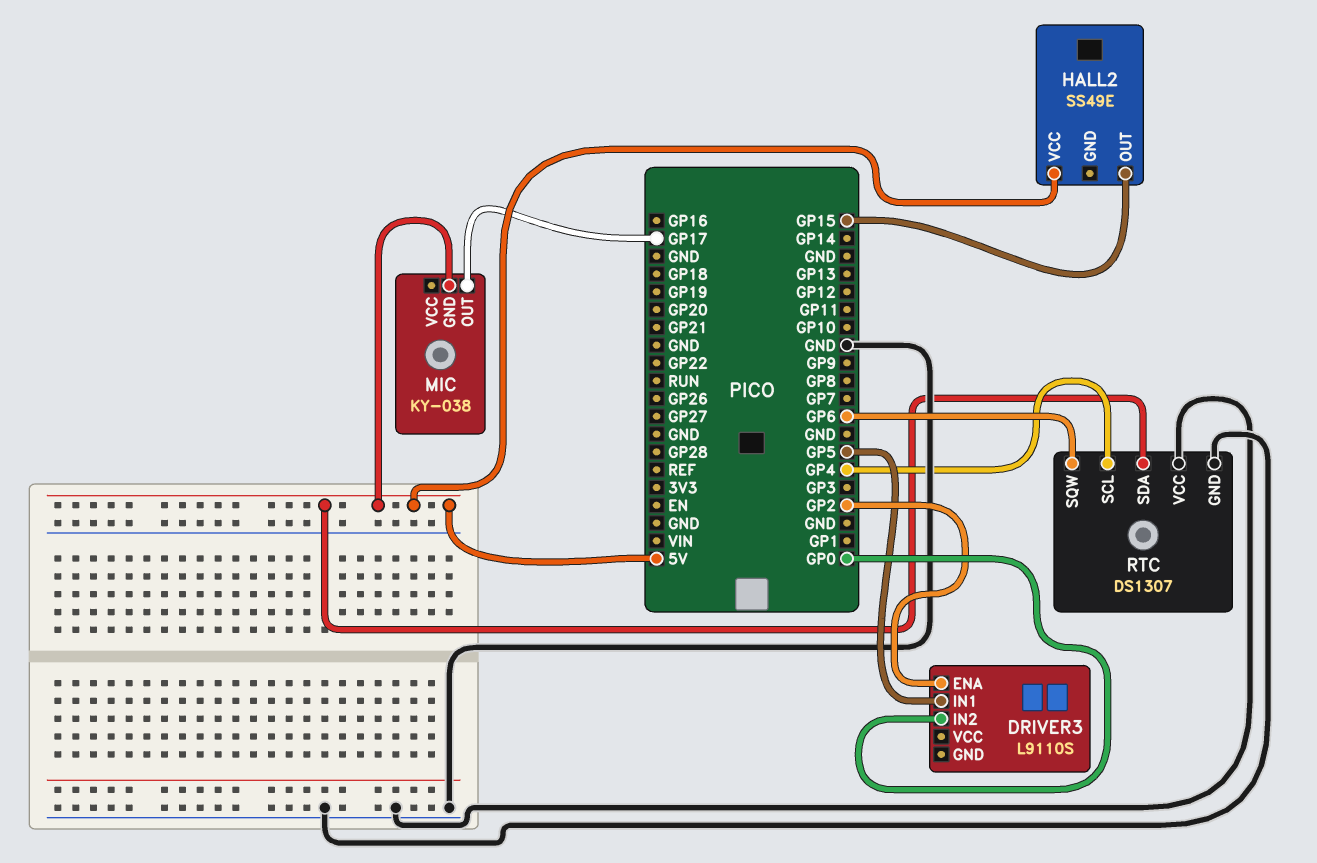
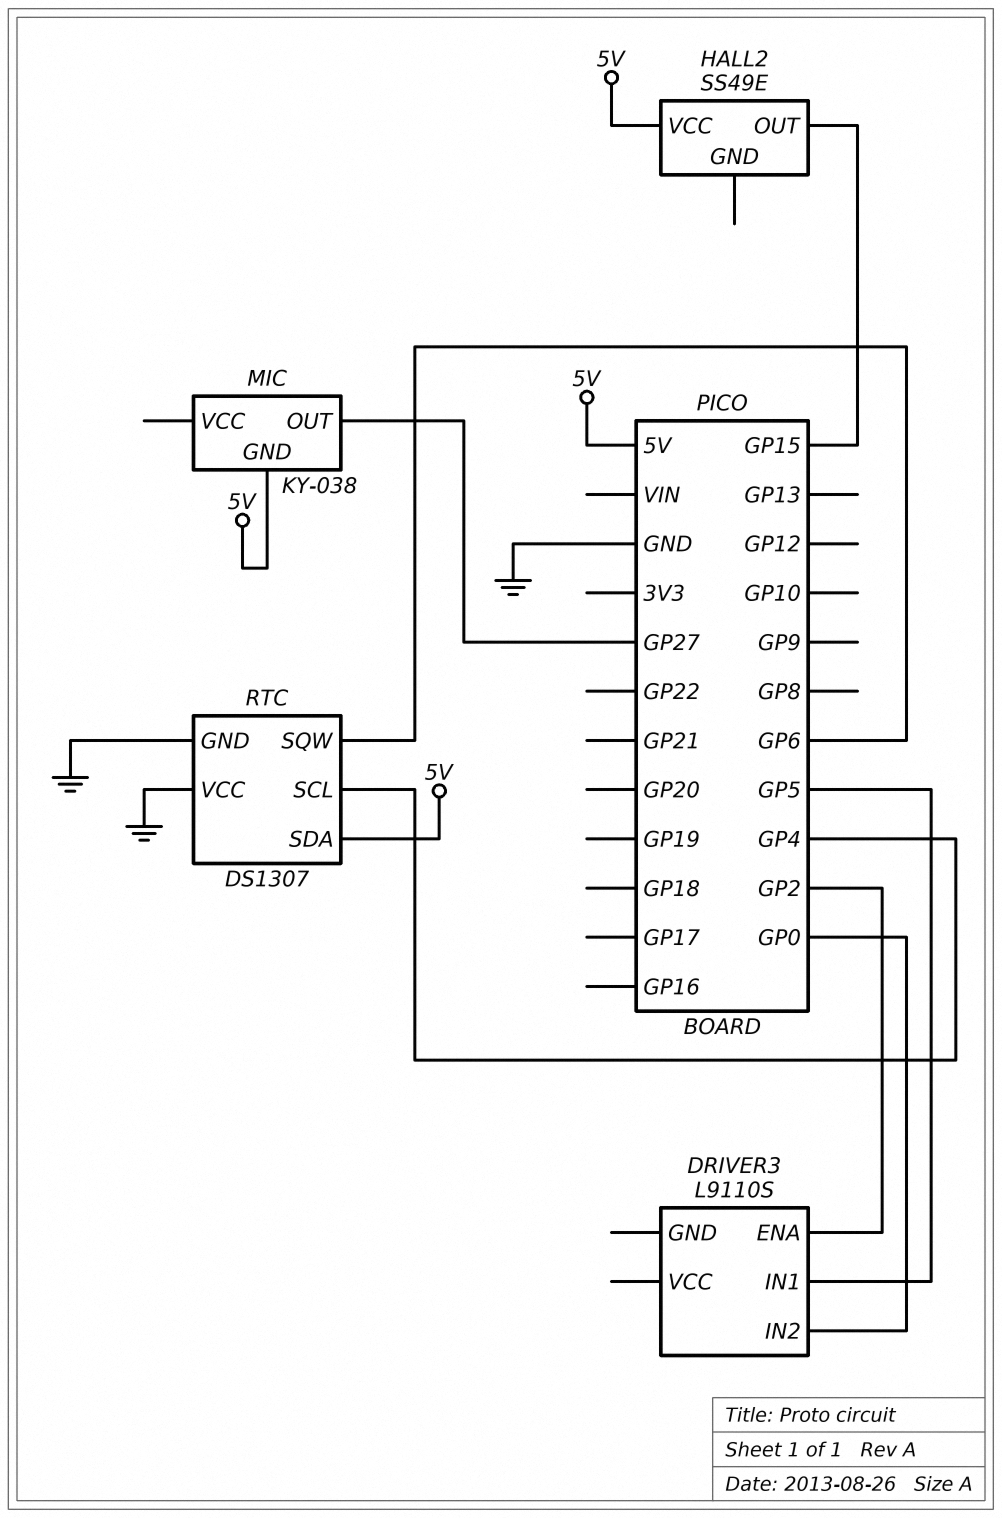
MIC pin OUT: GP17 -> GP27

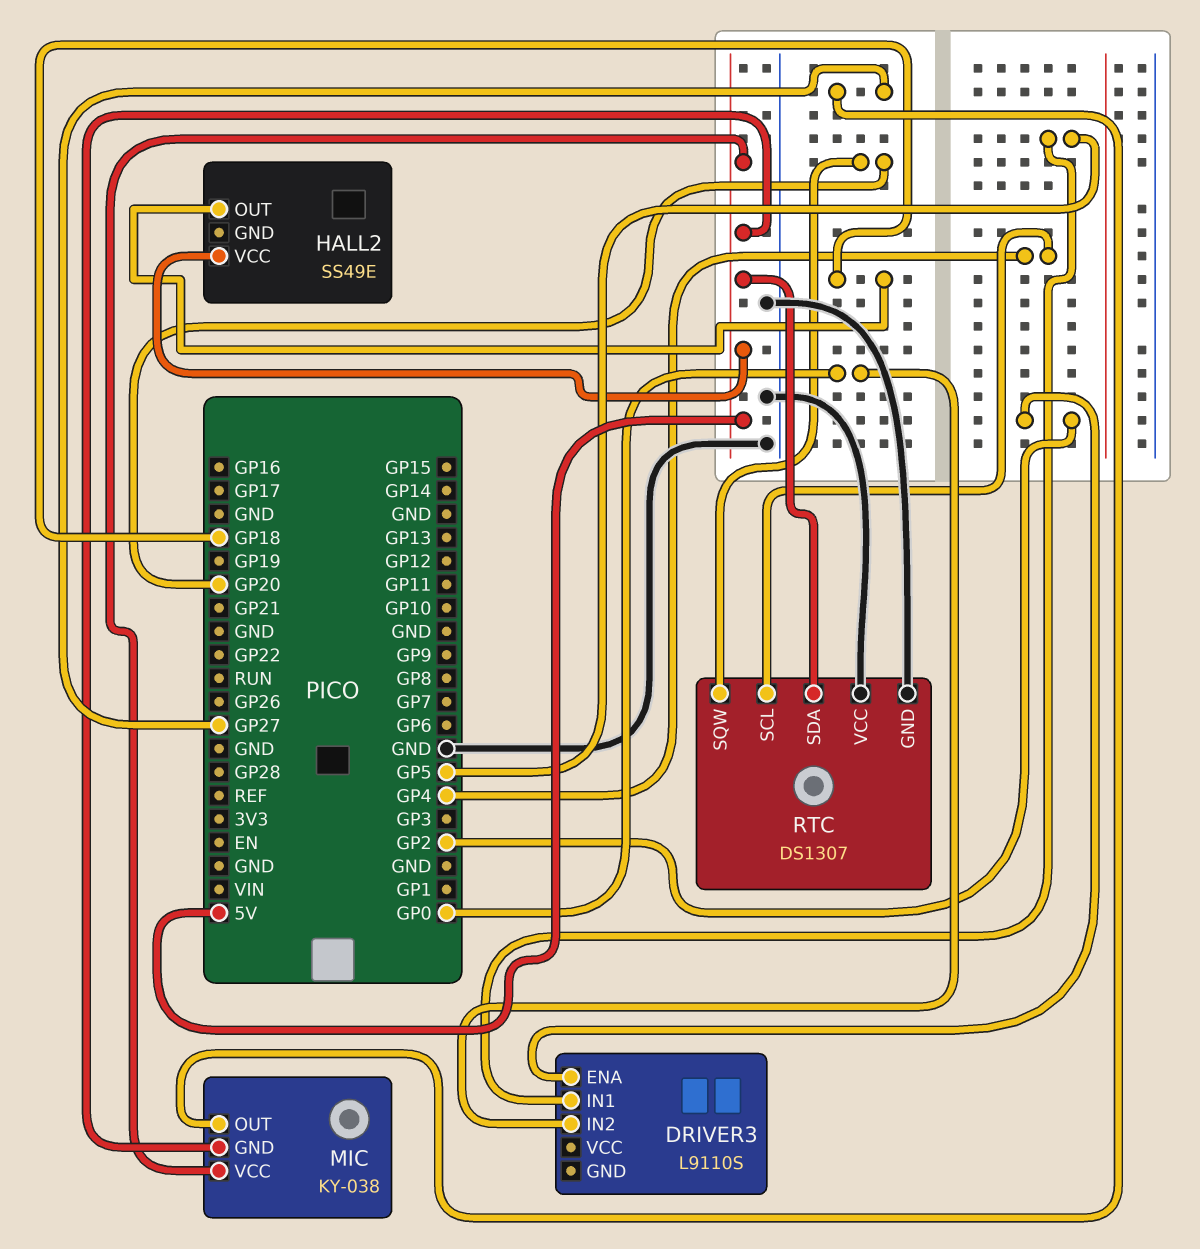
HALL2 pin OUT: GP15 -> GP18
MIC pin VCC: none -> 5V
RTC pin SQW: GP6 -> GP20

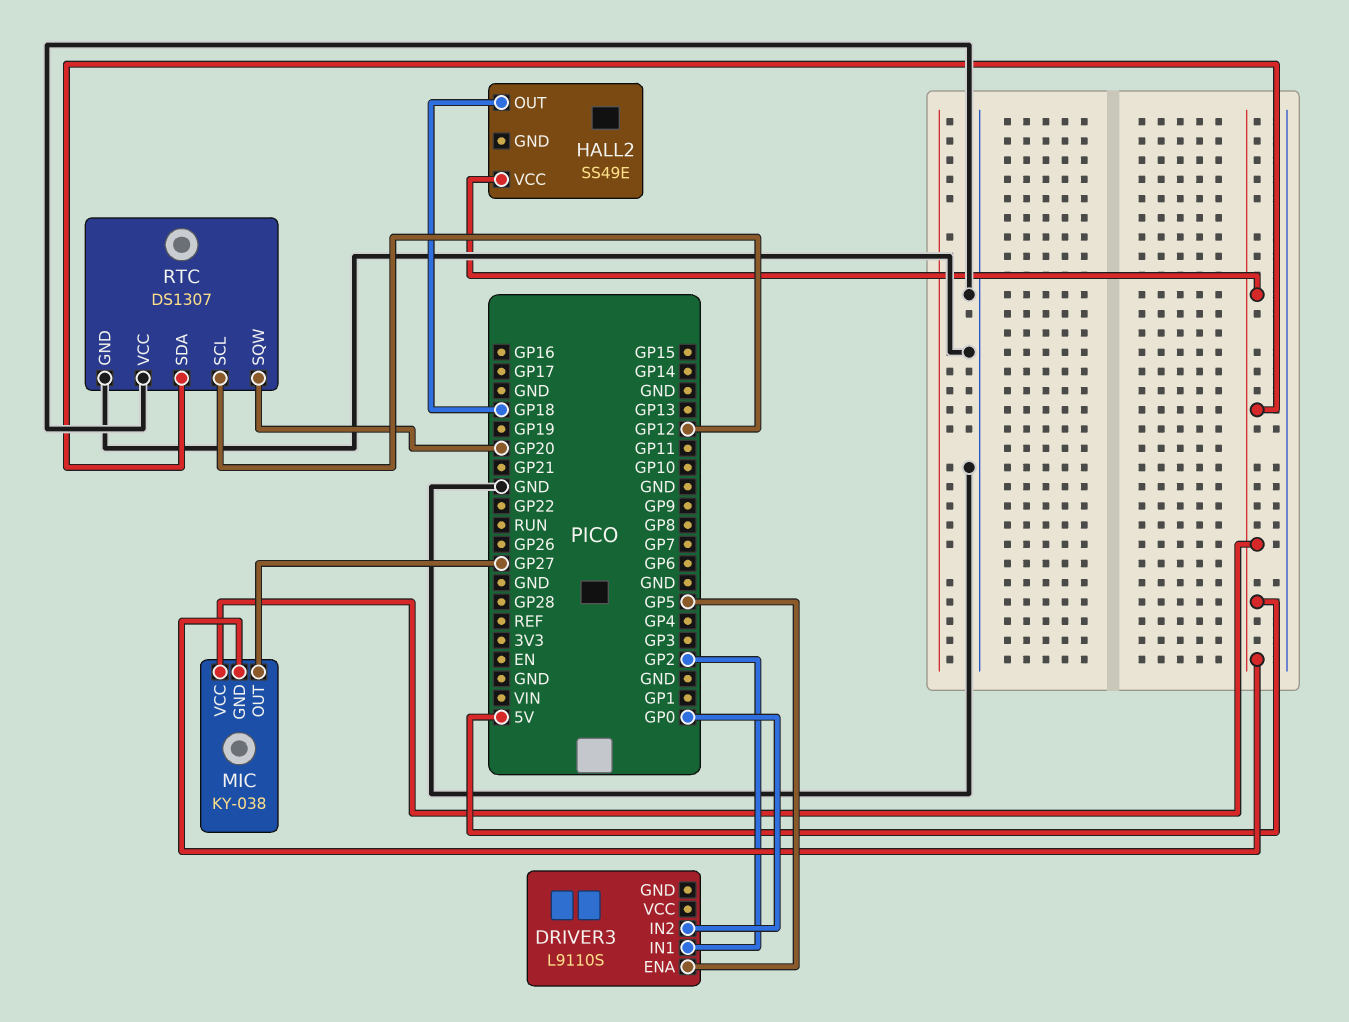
DRIVER3 pin ENA: GP2 -> GP5
DRIVER3 pin IN1: GP5 -> GP2
RTC pin SCL: GP4 -> GP12

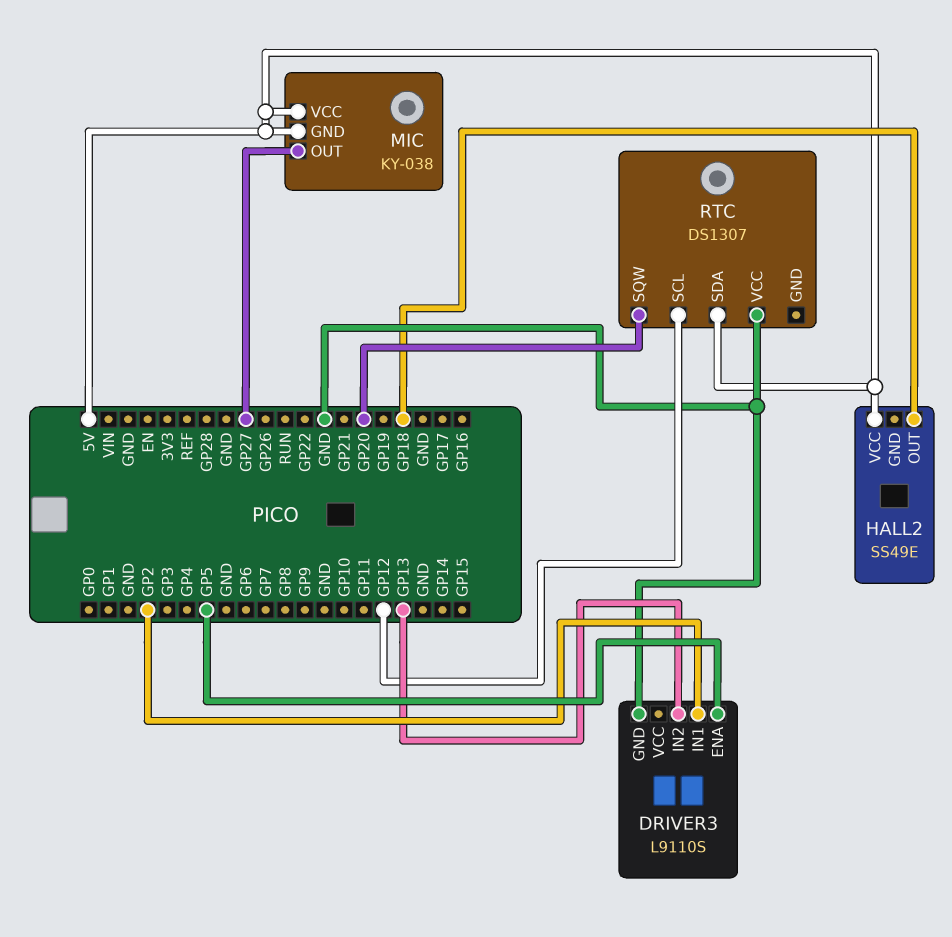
DRIVER3 pin GND: none -> GND
DRIVER3 pin IN2: GP0 -> GP13
RTC pin GND: GND -> none

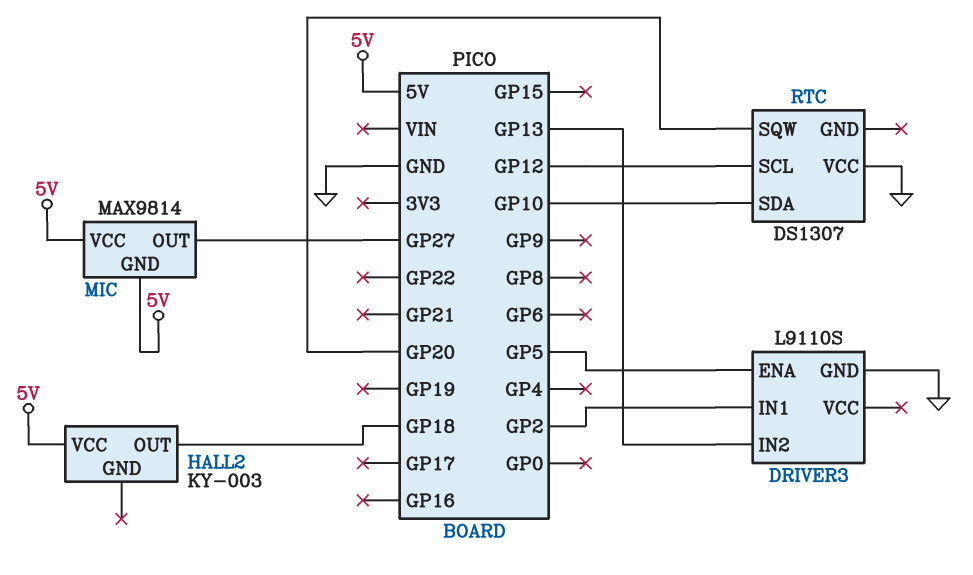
HALL2: SS49E -> KY-003
MIC: KY-038 -> MAX9814
RTC pin SDA: 5V -> GP10

